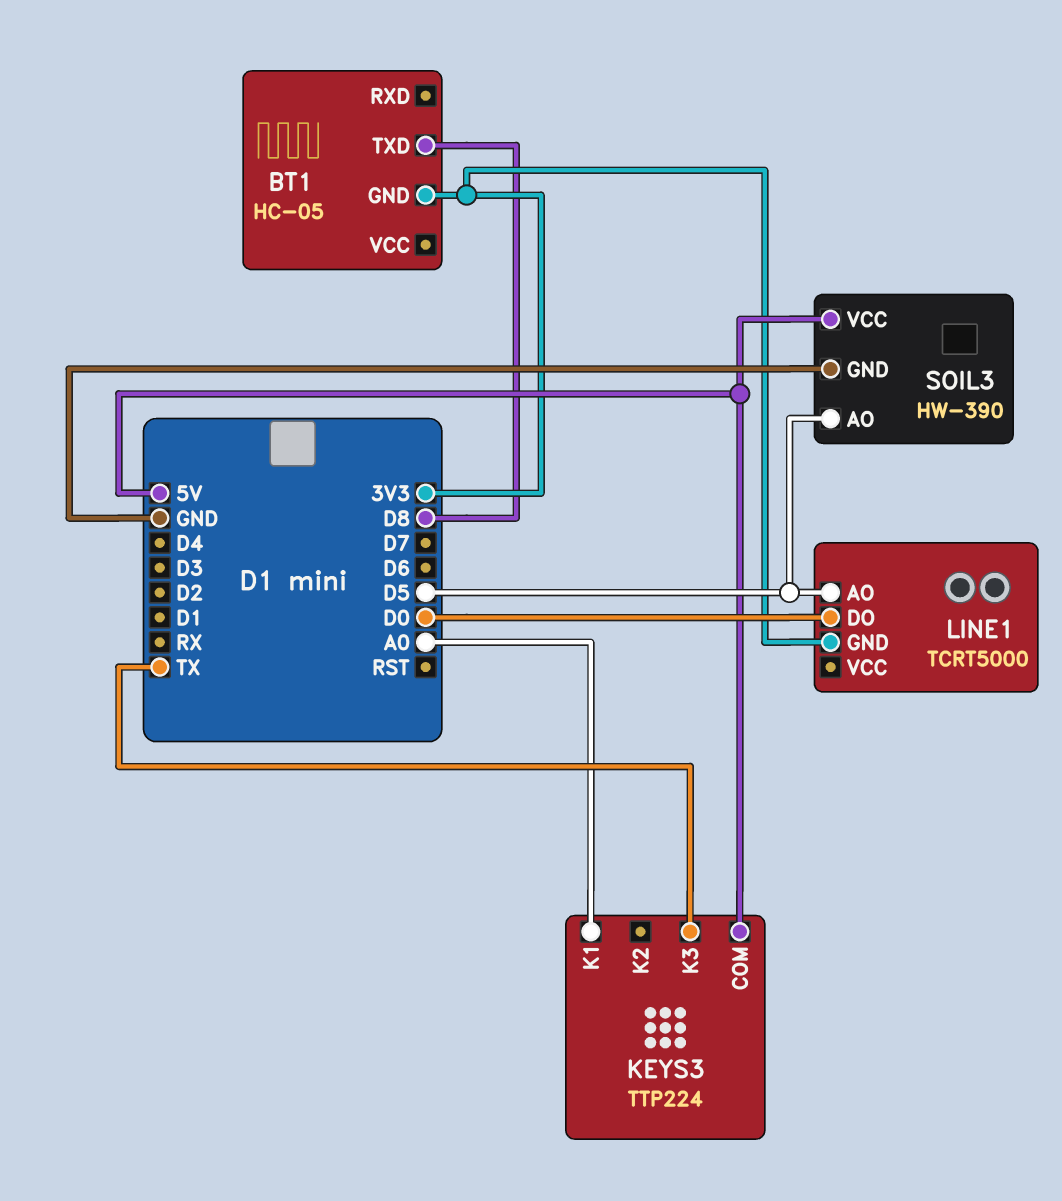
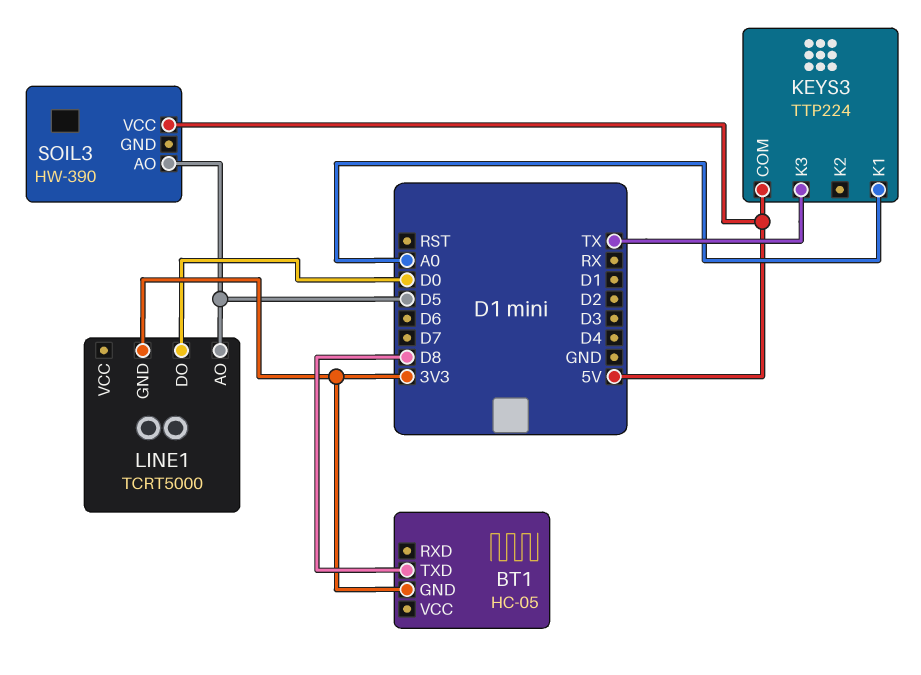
SOIL3 pin GND: GND -> none

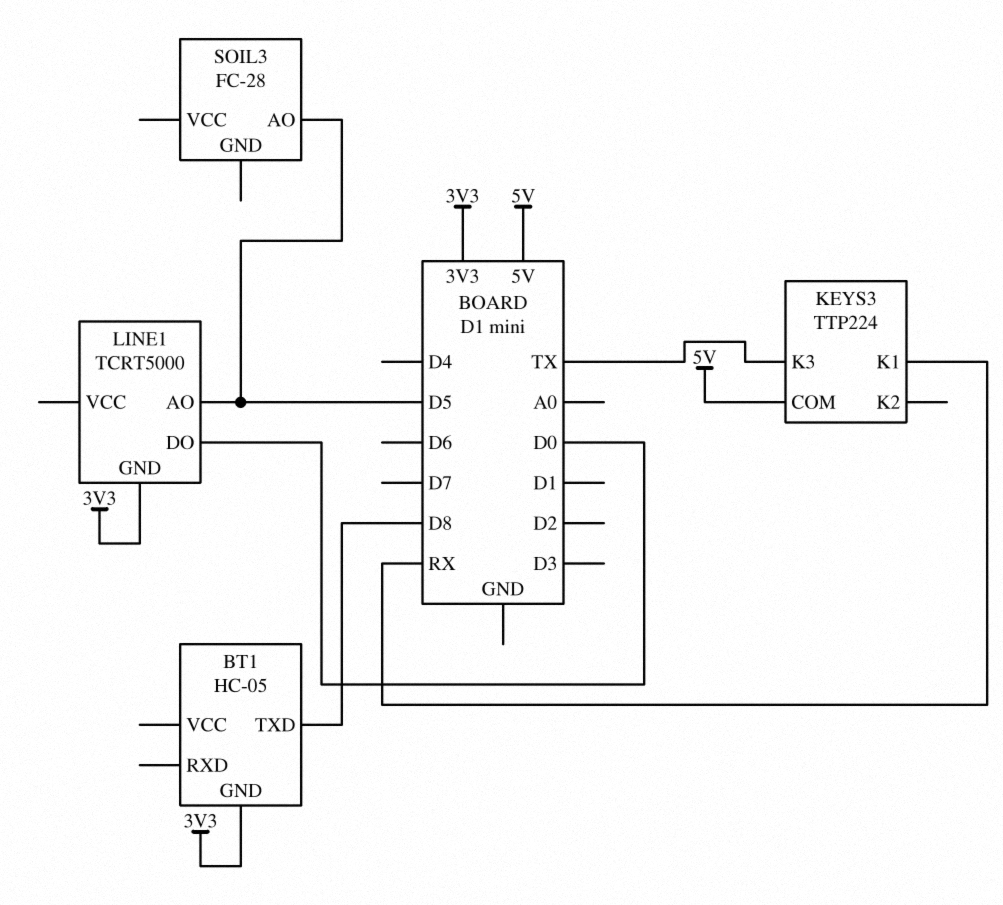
KEYS3 pin K1: A0 -> RX
SOIL3: HW-390 -> FC-28
SOIL3 pin VCC: 5V -> none

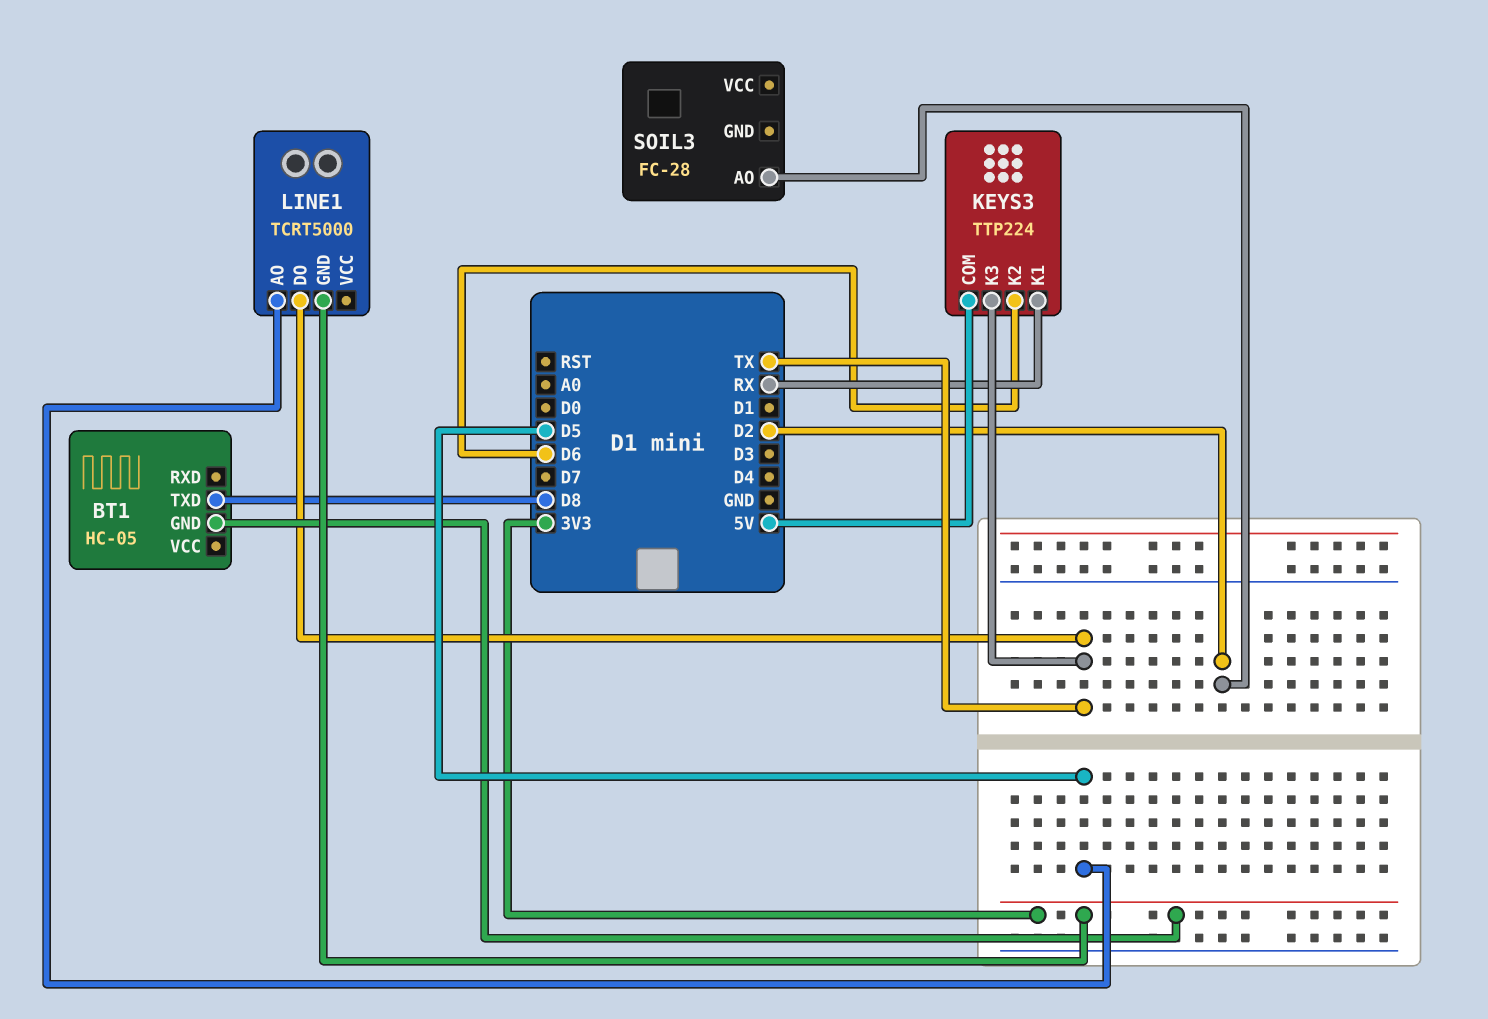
KEYS3 pin K2: none -> D6
LINE1 pin DO: D0 -> TX
SOIL3 pin AO: D5 -> D2

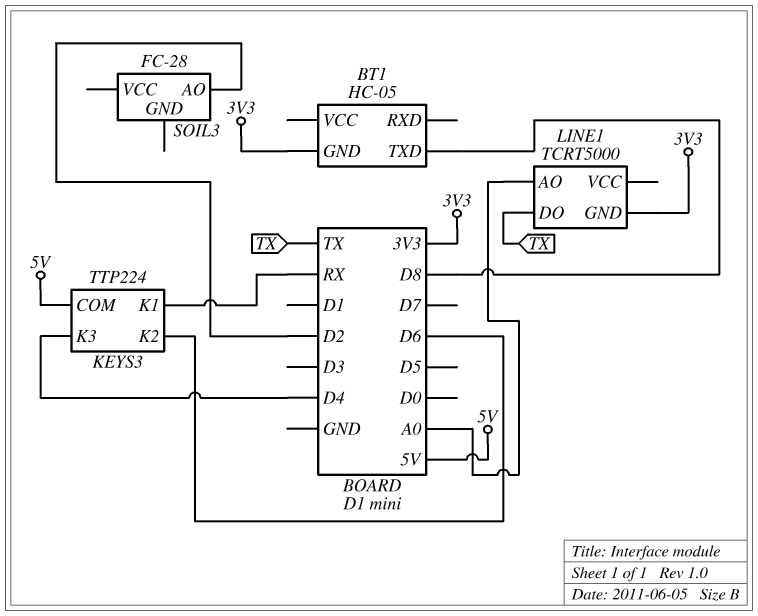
KEYS3 pin K3: TX -> D4
LINE1 pin AO: D5 -> A0

